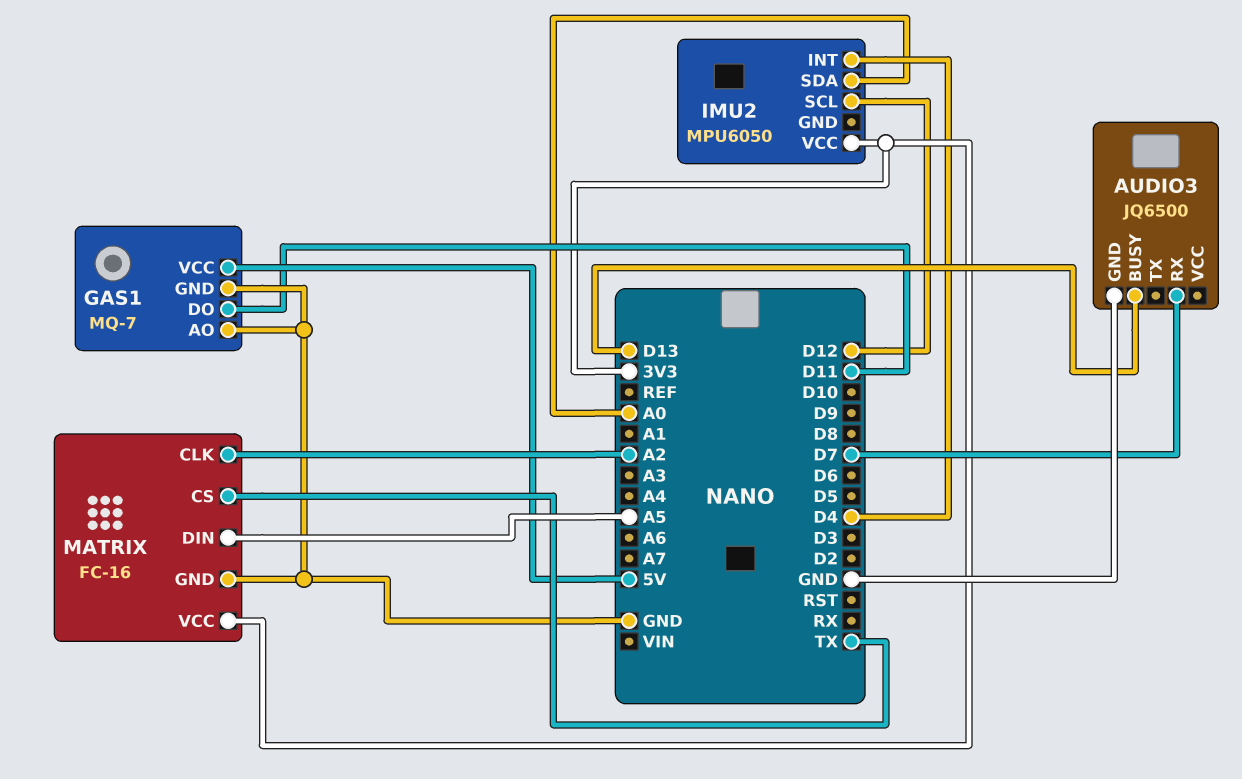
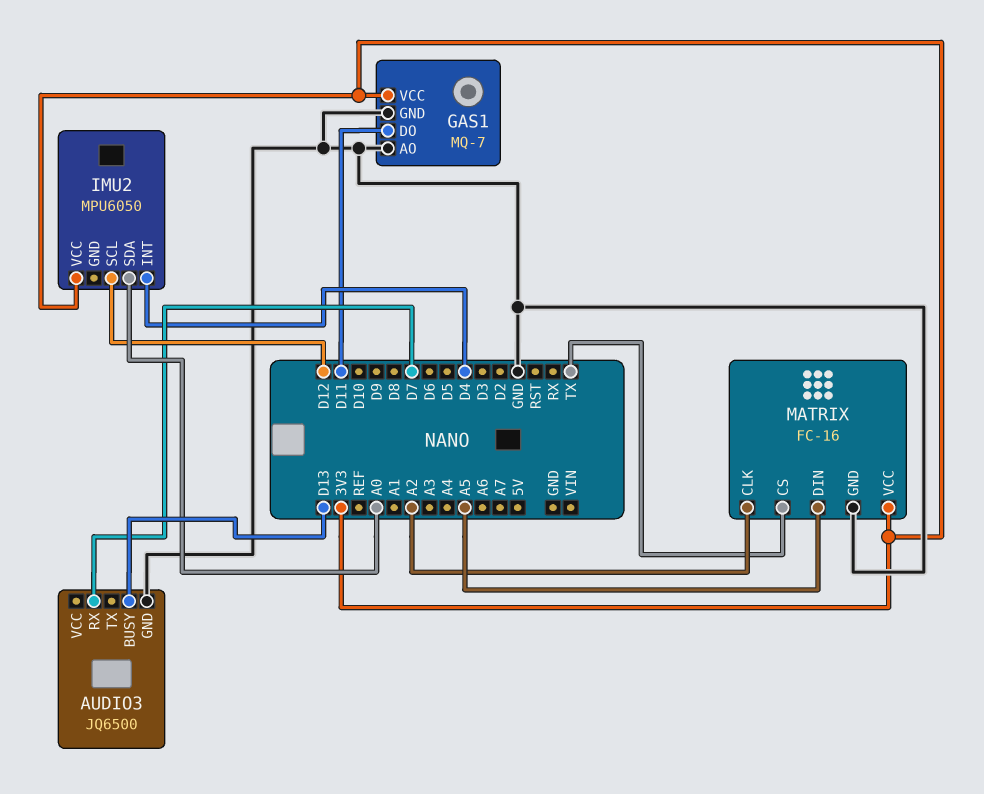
GAS1 pin VCC: 5V -> 3V3

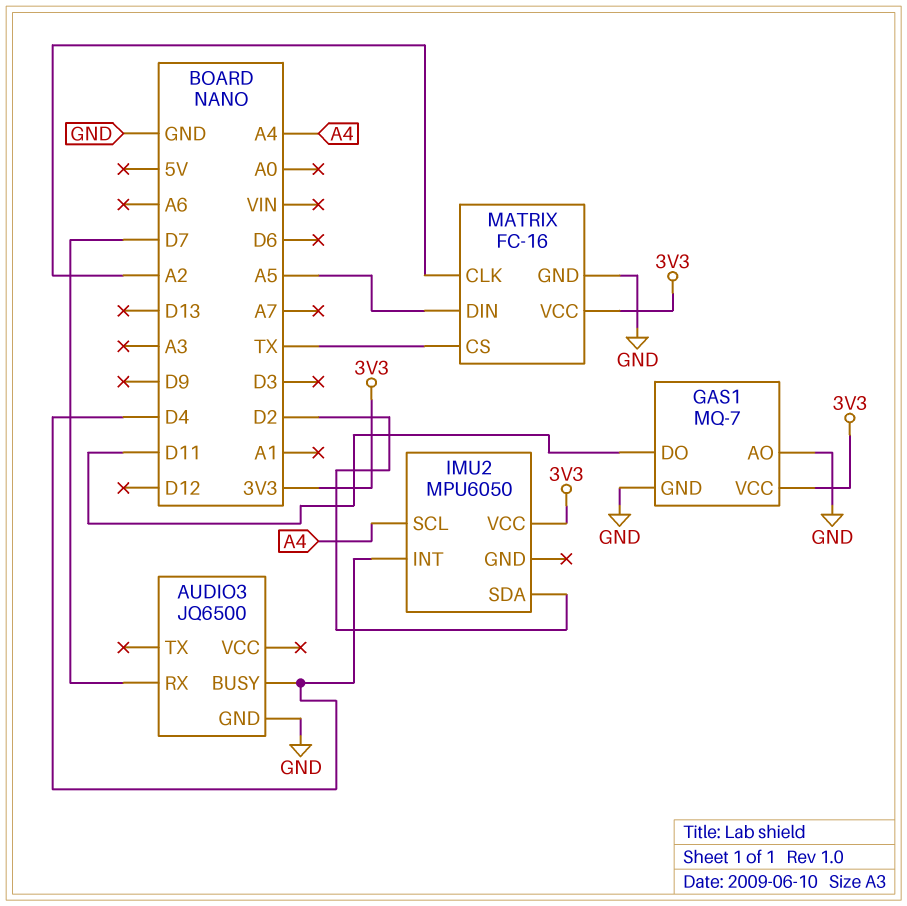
AUDIO3 pin BUSY: D13 -> D4
IMU2 pin SCL: D12 -> A4
IMU2 pin SDA: A0 -> D2

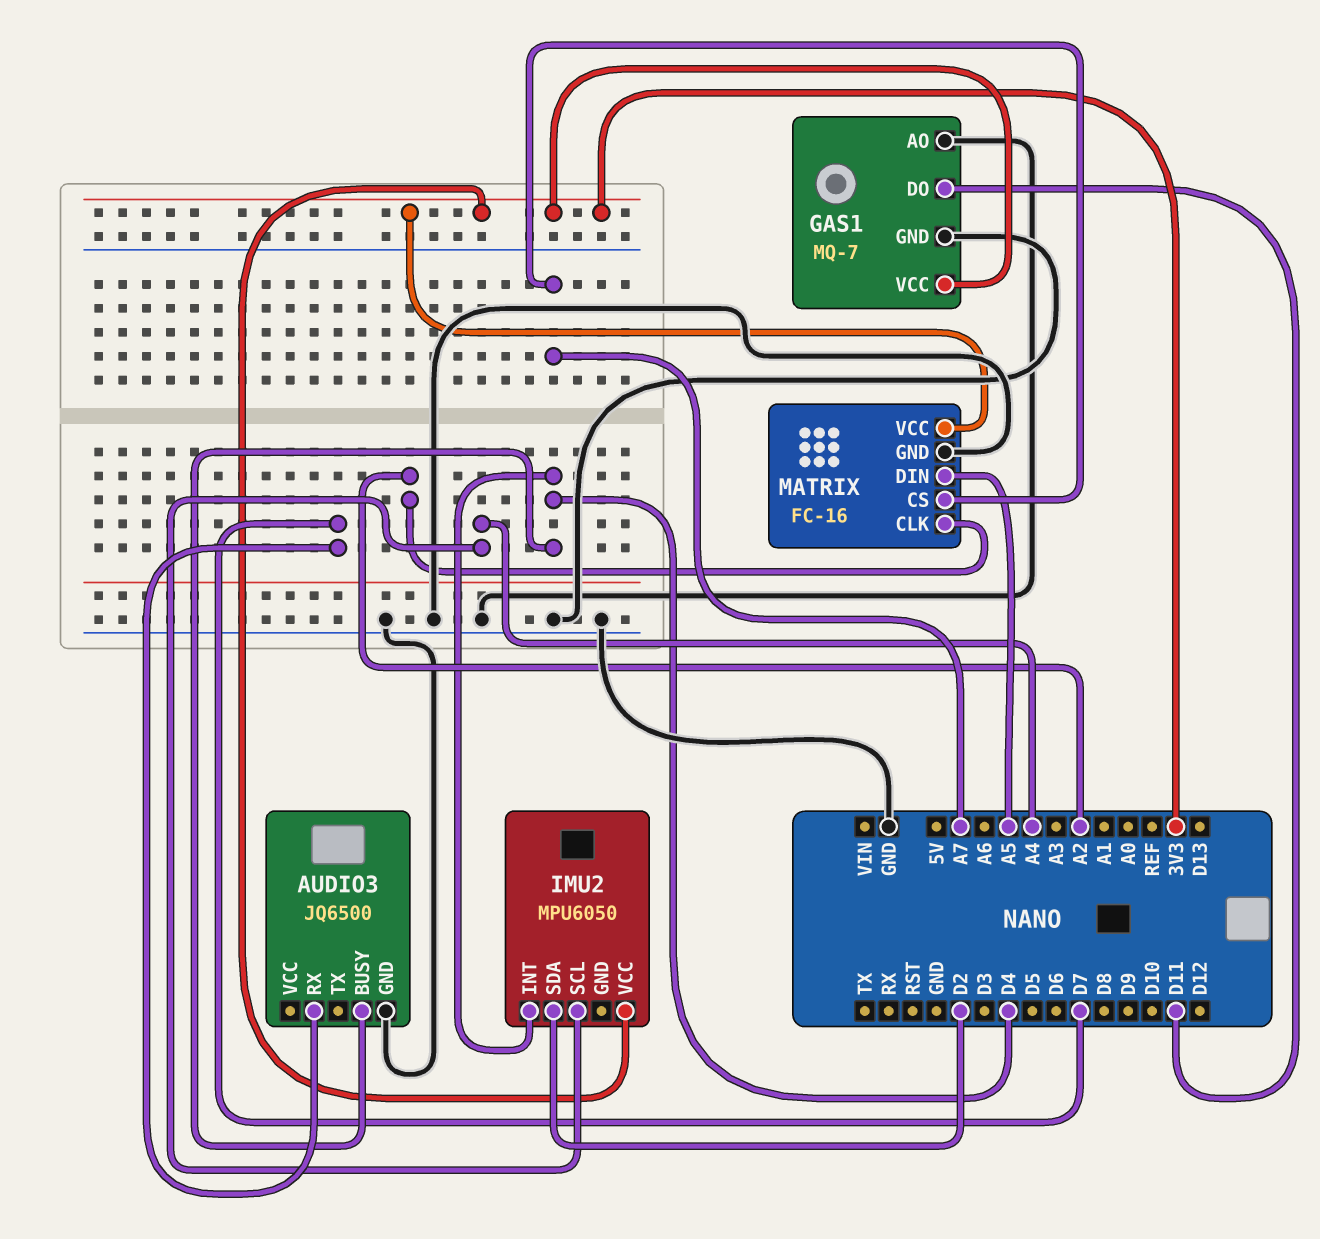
MATRIX pin CS: TX -> A7

